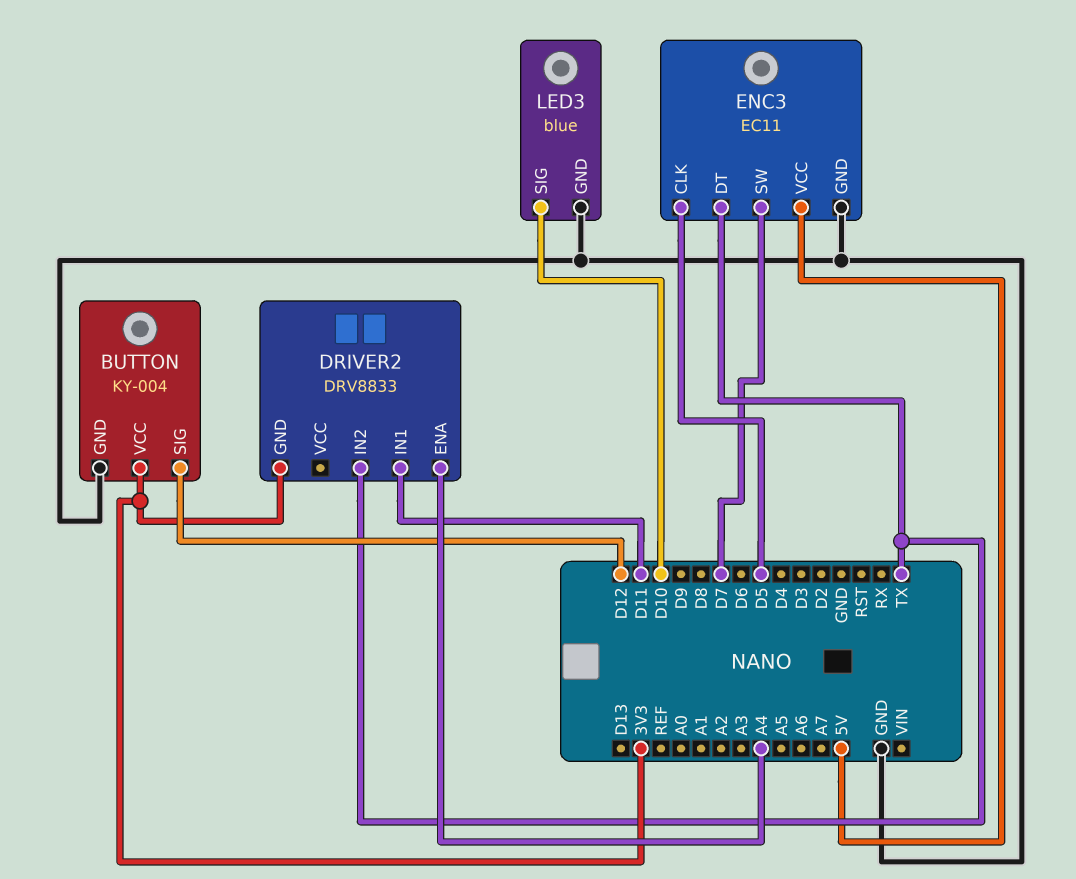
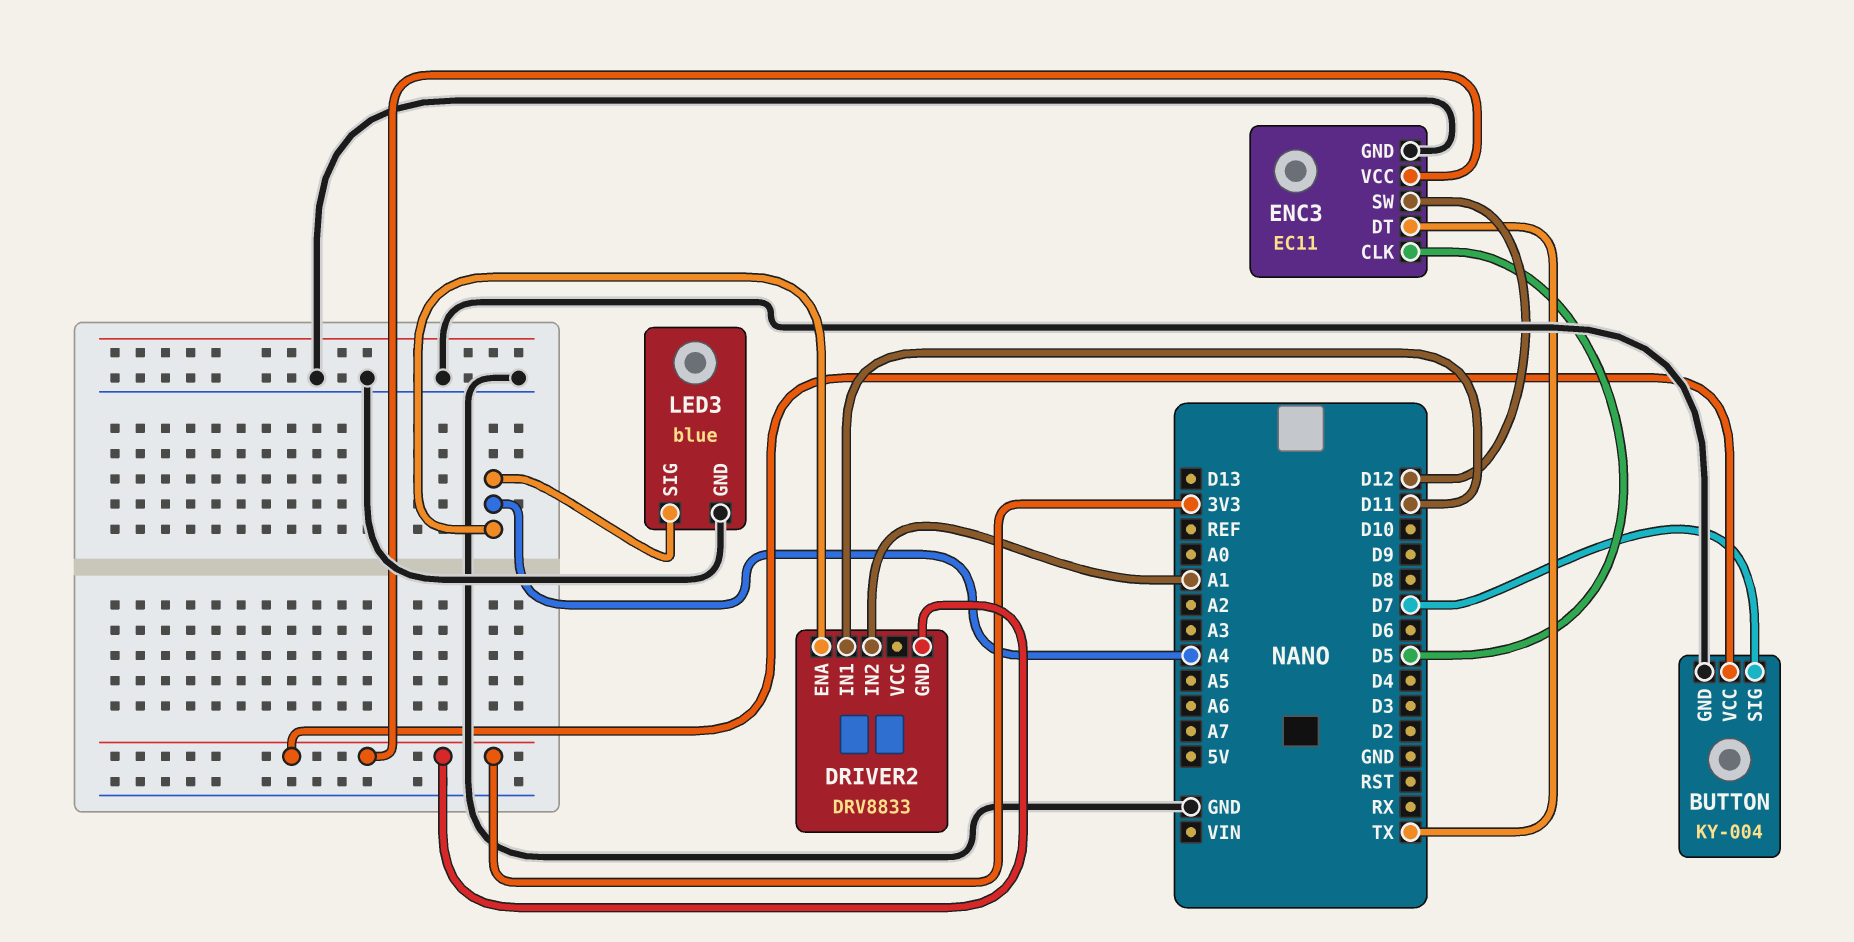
BUTTON pin SIG: D12 -> D7
DRIVER2 pin IN2: TX -> A1
ENC3 pin SW: D7 -> D12
ENC3 pin VCC: 5V -> 3V3
LED3 pin SIG: D10 -> A4

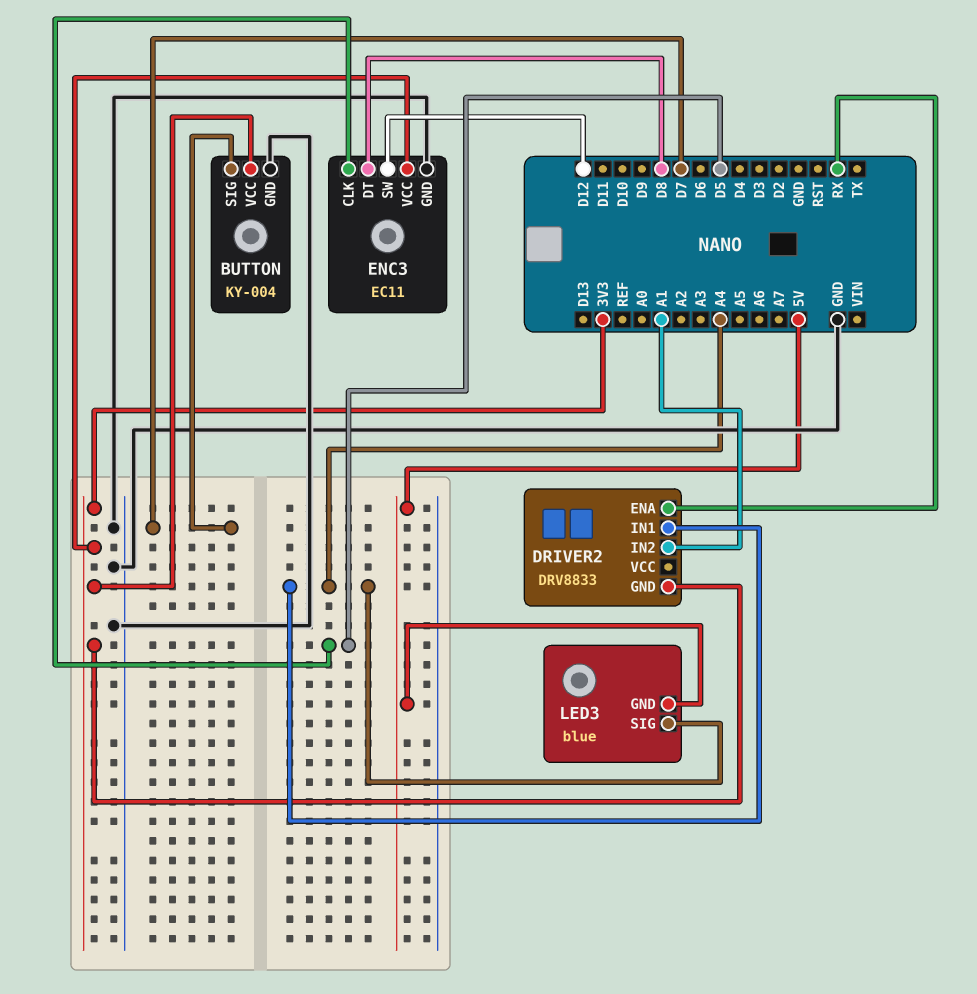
DRIVER2 pin ENA: A4 -> RX
DRIVER2 pin IN1: D11 -> A4
ENC3 pin DT: TX -> D8
LED3 pin GND: GND -> 5V

